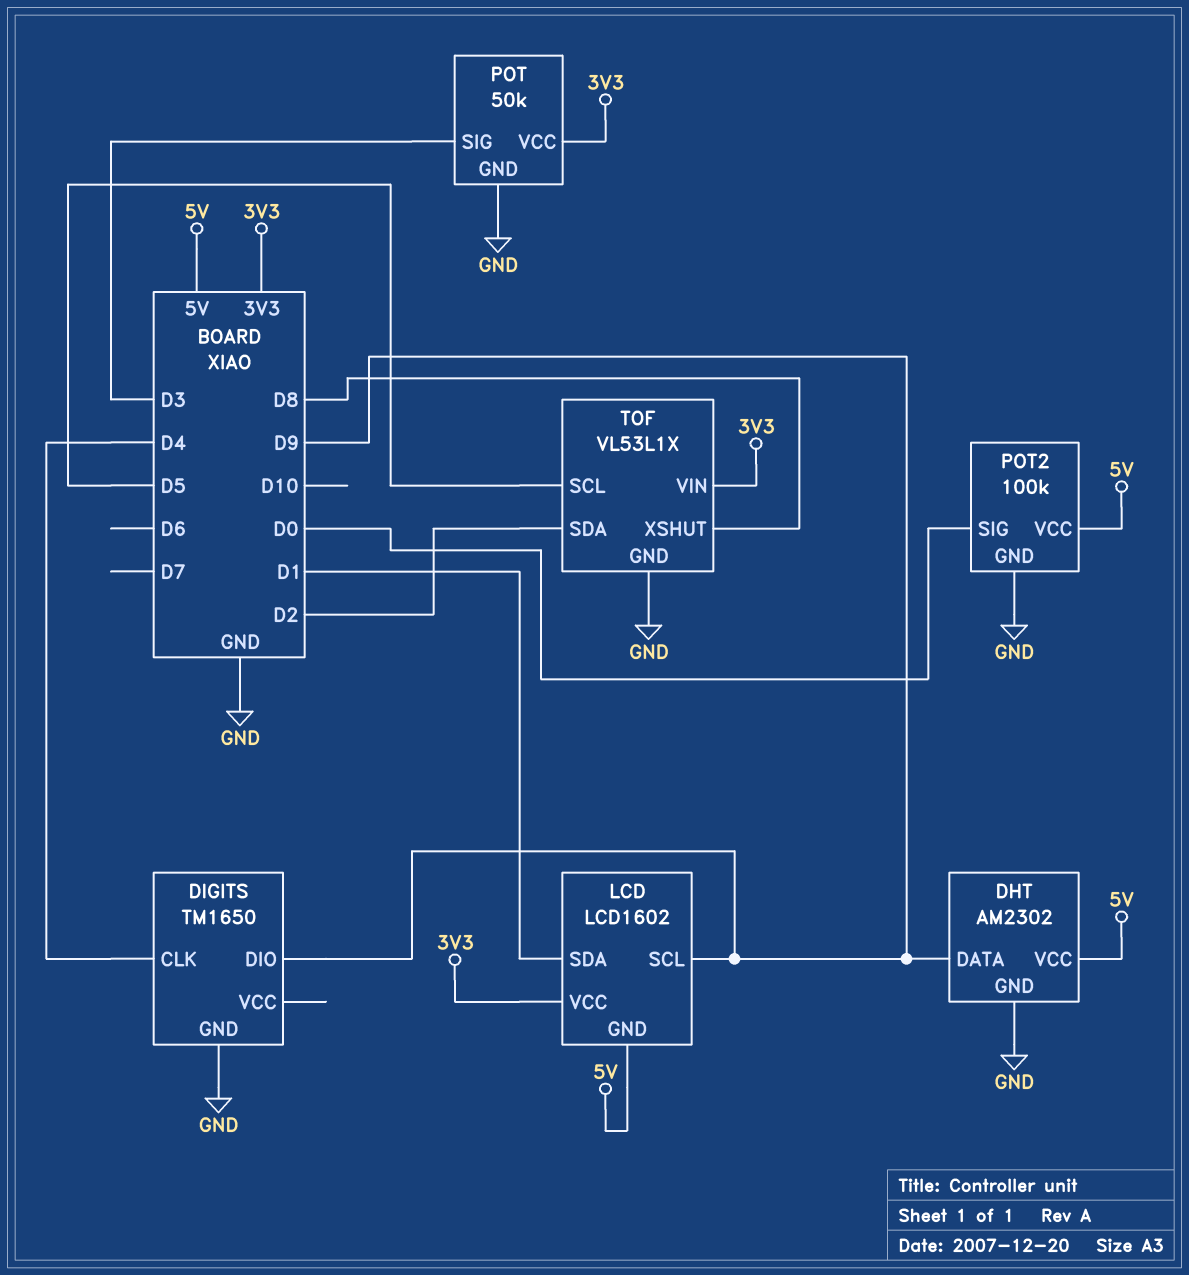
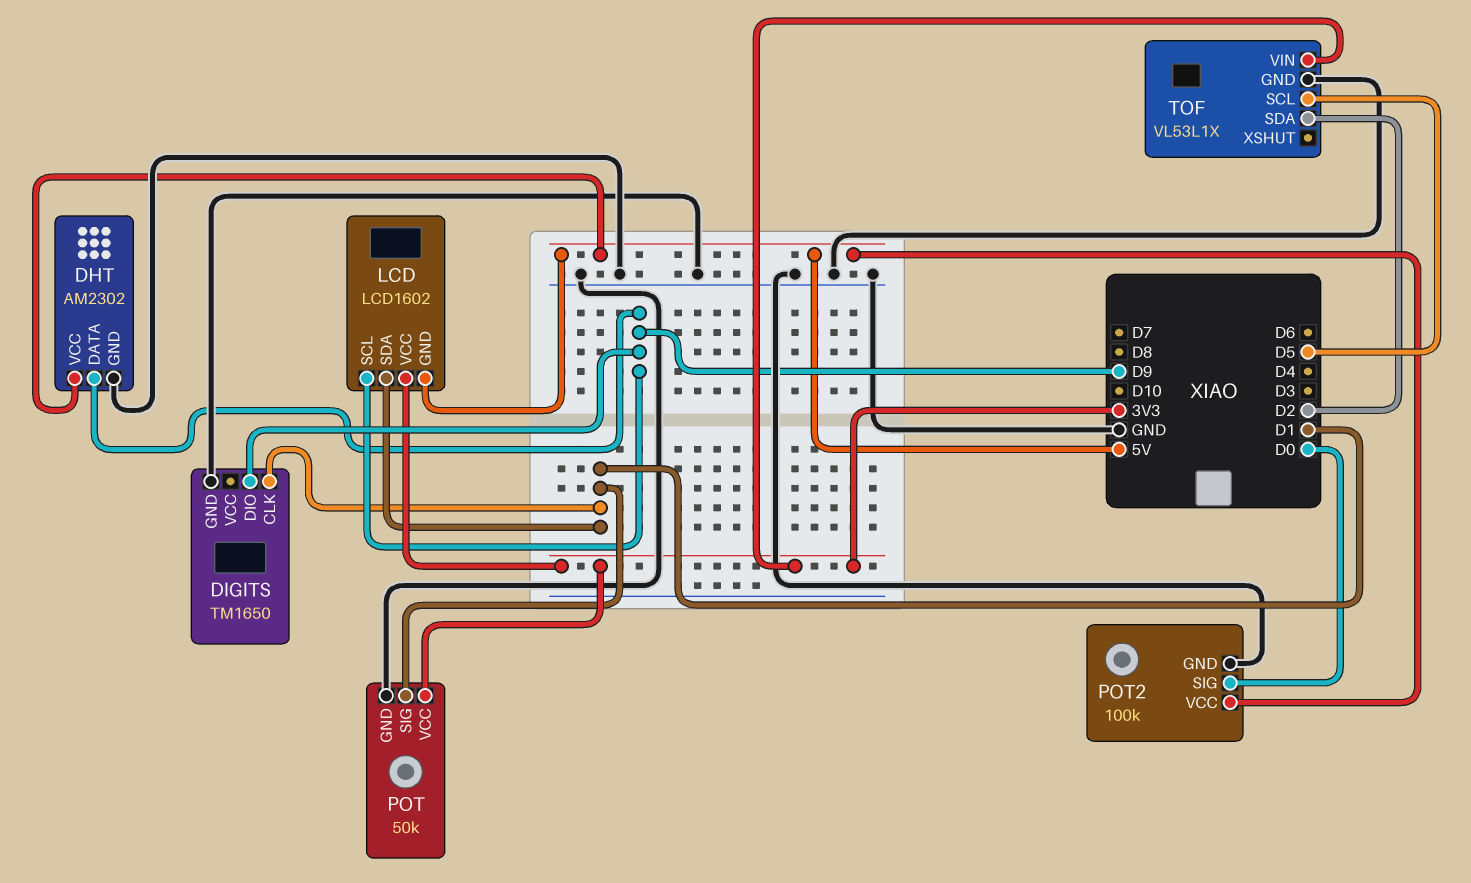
DIGITS pin CLK: D4 -> D1
POT pin SIG: D3 -> D1
TOF pin XSHUT: D8 -> none

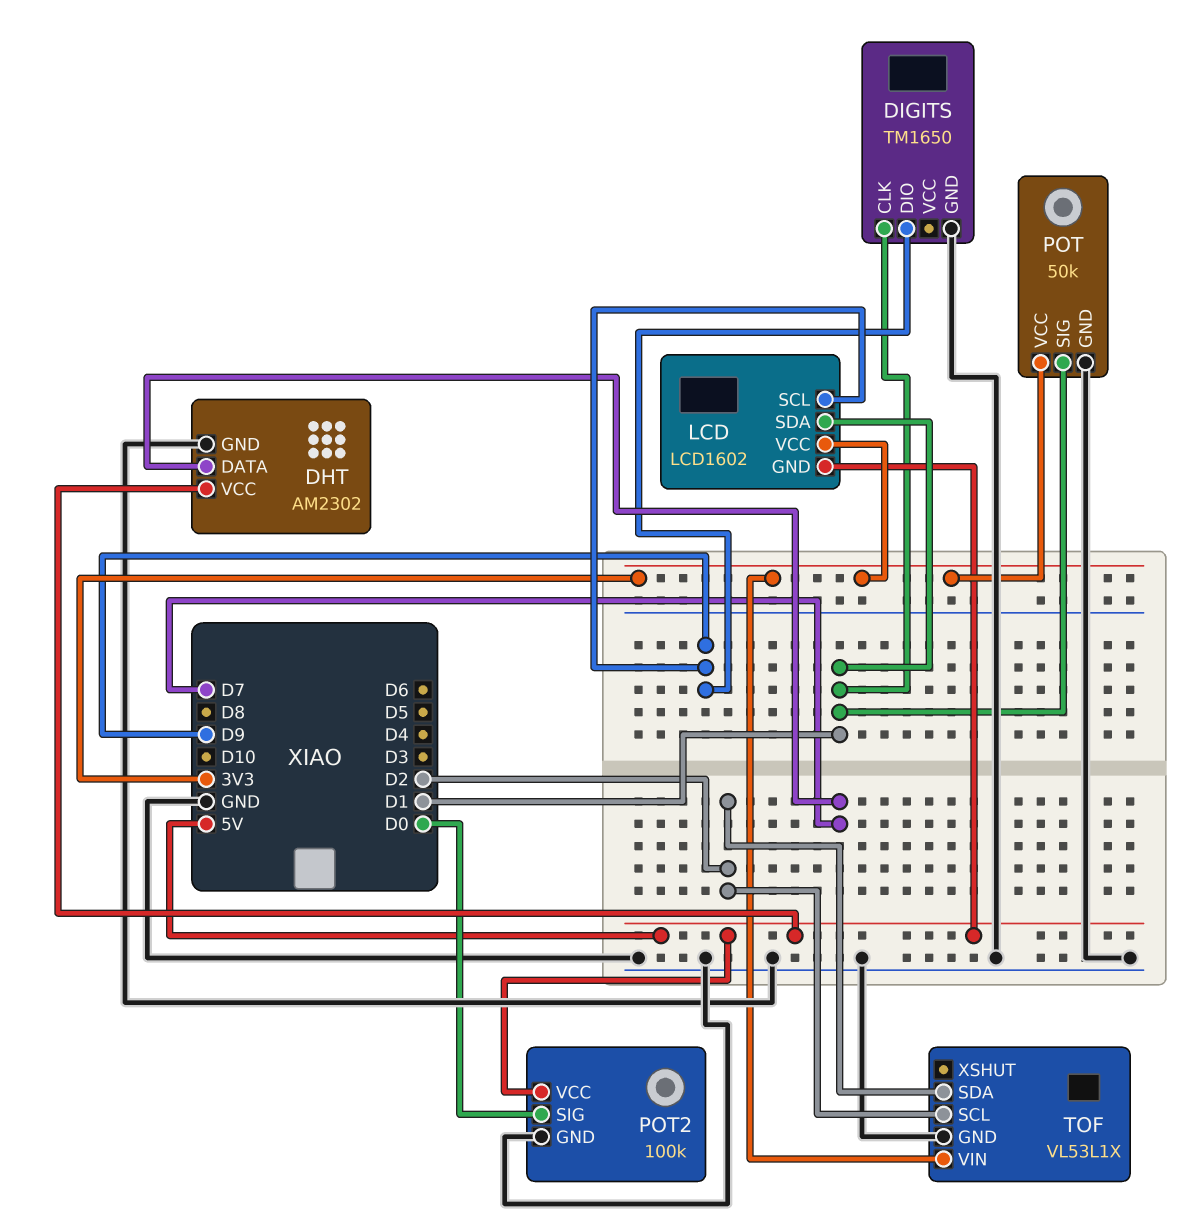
DHT pin DATA: D9 -> D7
TOF pin SCL: D5 -> D2

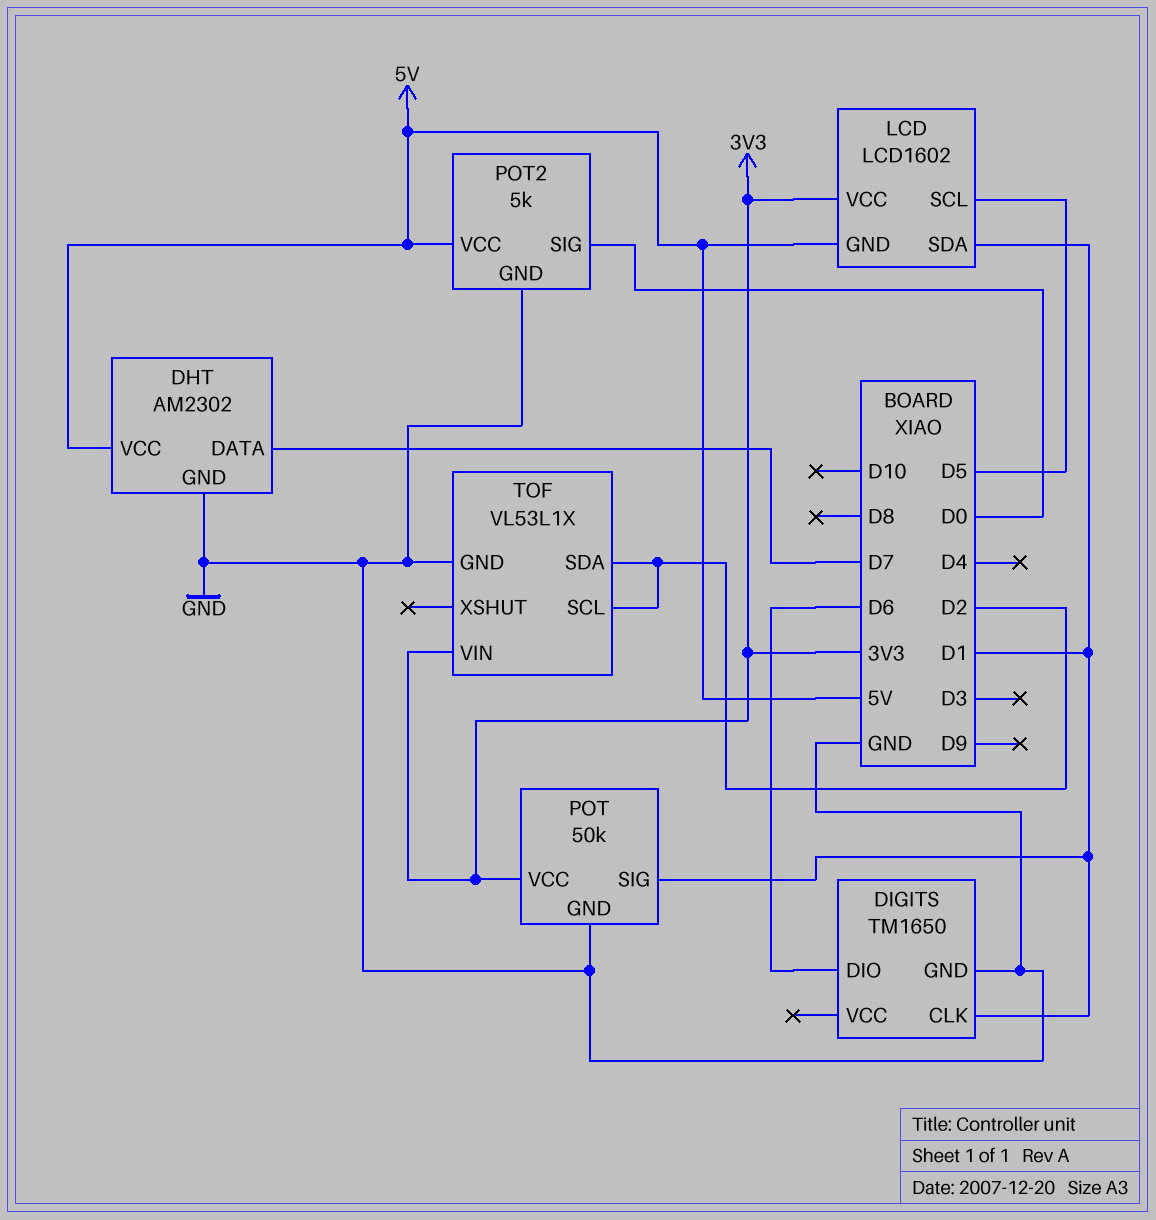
DIGITS pin DIO: D9 -> D6
LCD pin SCL: D9 -> D5
POT2: 100k -> 5k

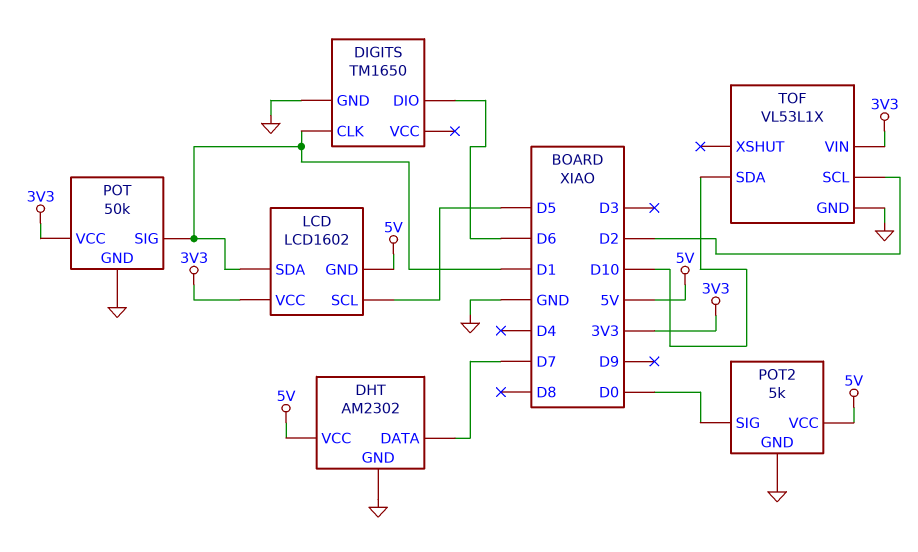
TOF pin SDA: D2 -> D10

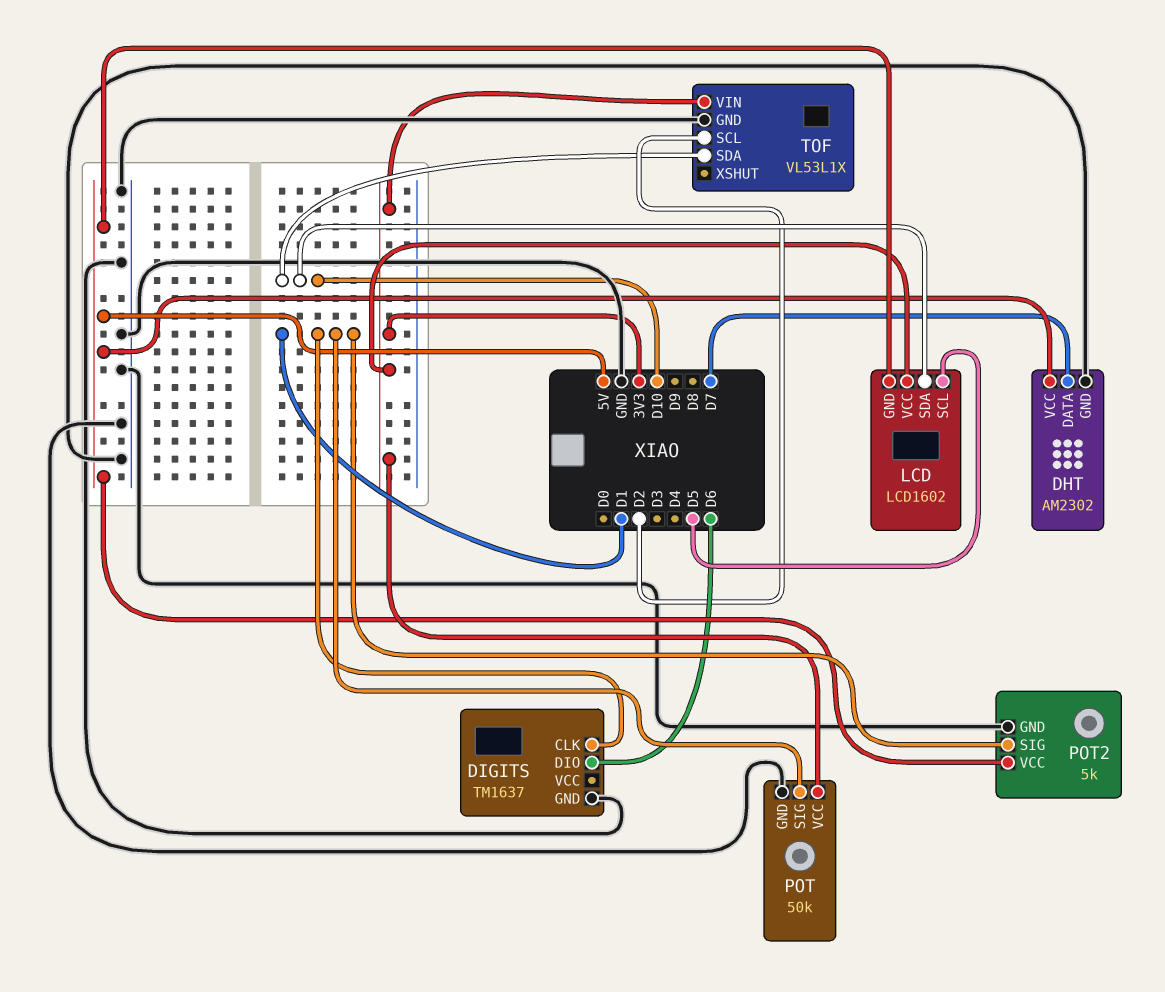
DIGITS: TM1650 -> TM1637
LCD pin SDA: D1 -> D10
POT2 pin SIG: D0 -> D1

